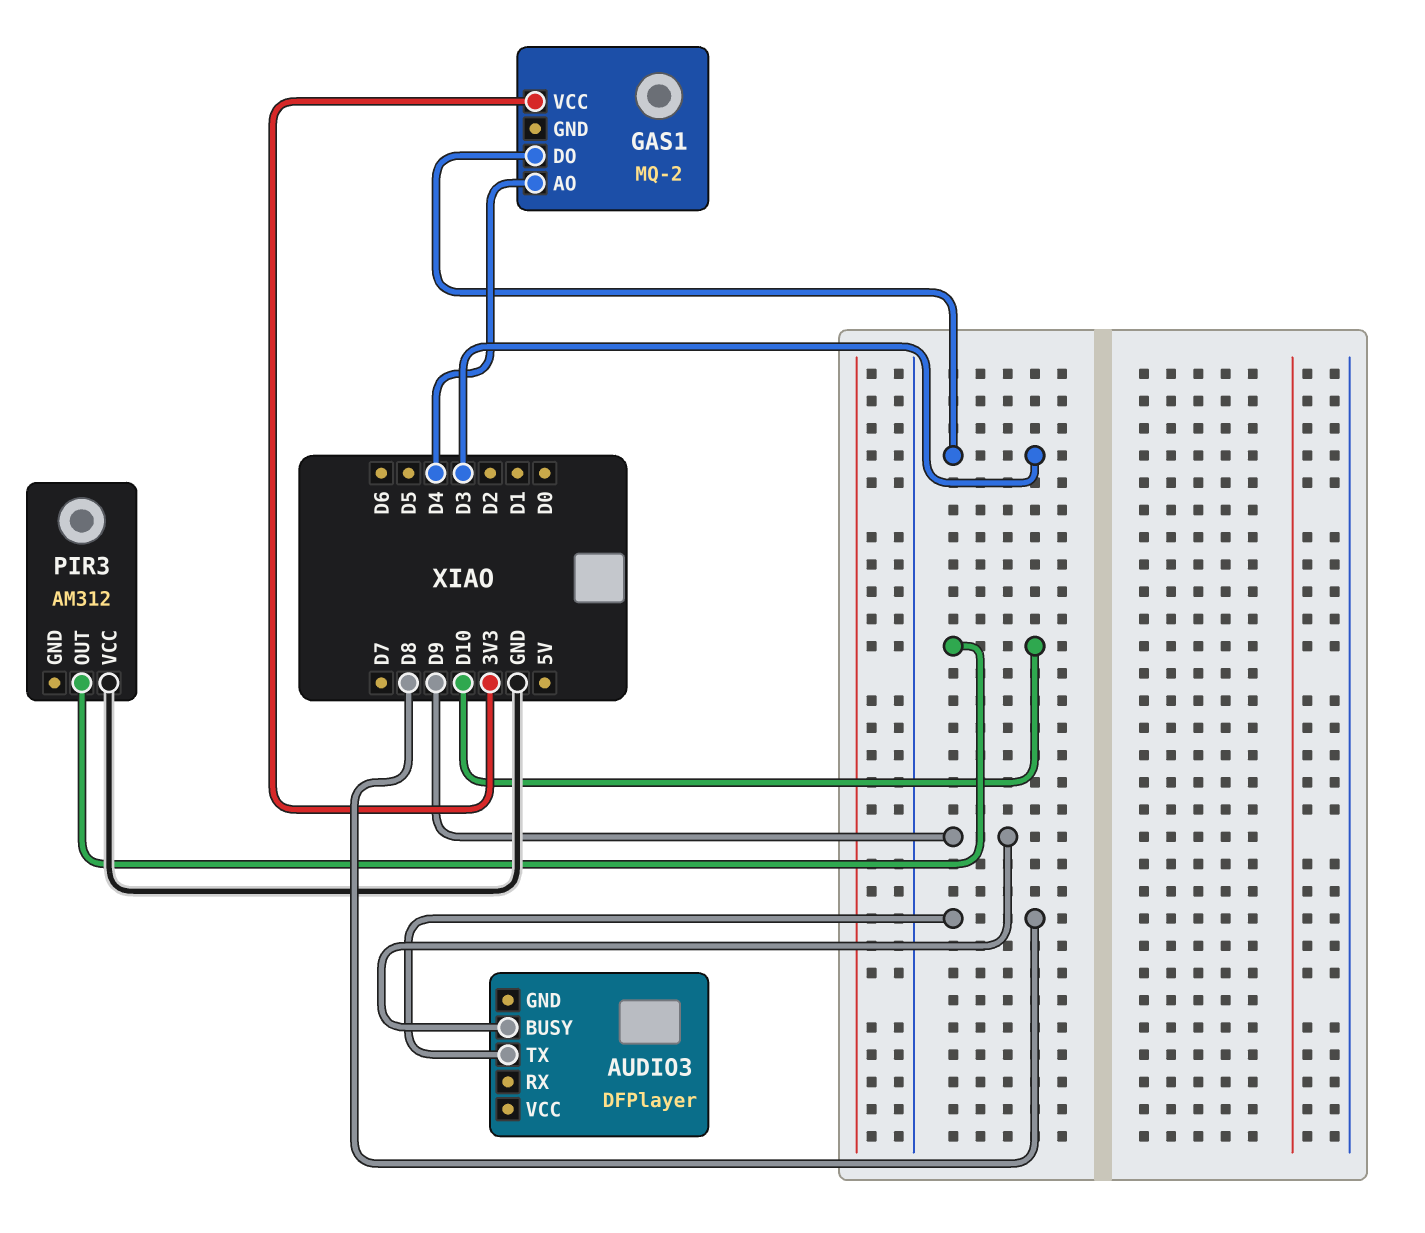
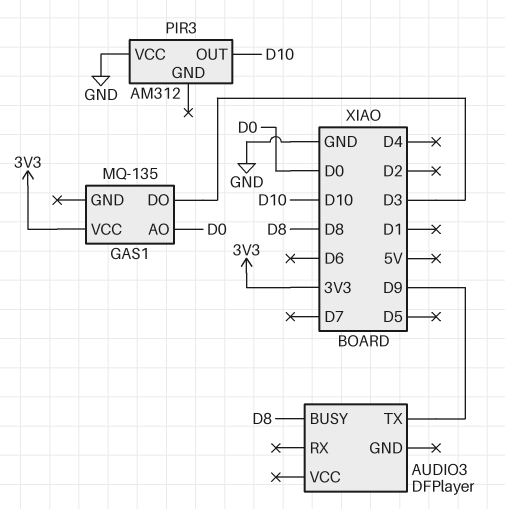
AUDIO3 pin BUSY: D9 -> D8
AUDIO3 pin TX: D8 -> D9
GAS1: MQ-2 -> MQ-135
GAS1 pin AO: D4 -> D0

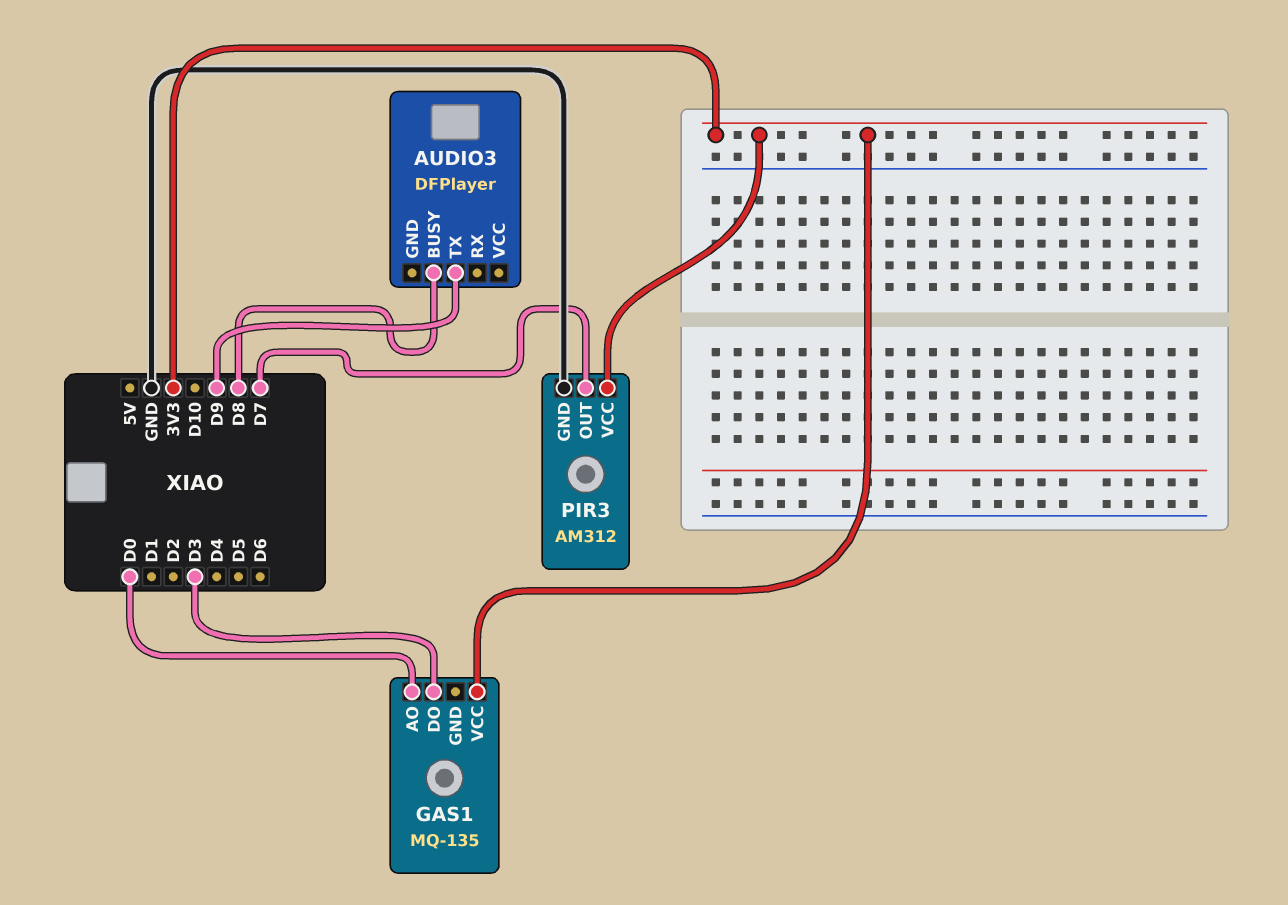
PIR3 pin GND: none -> GND
PIR3 pin OUT: D10 -> D7
PIR3 pin VCC: GND -> 3V3

